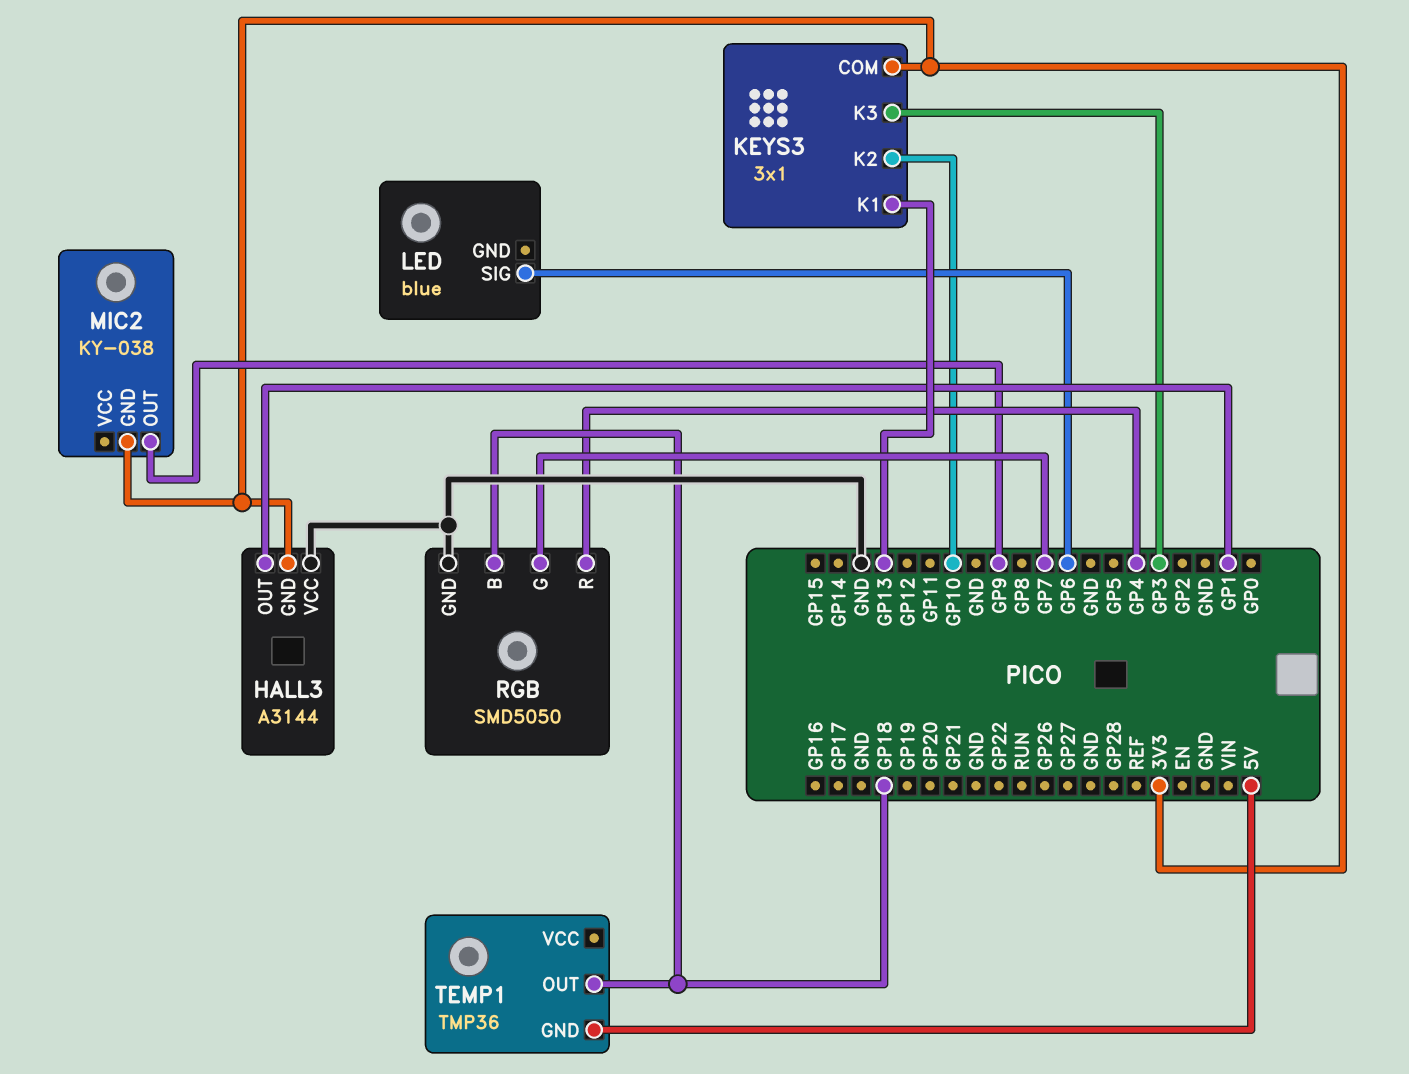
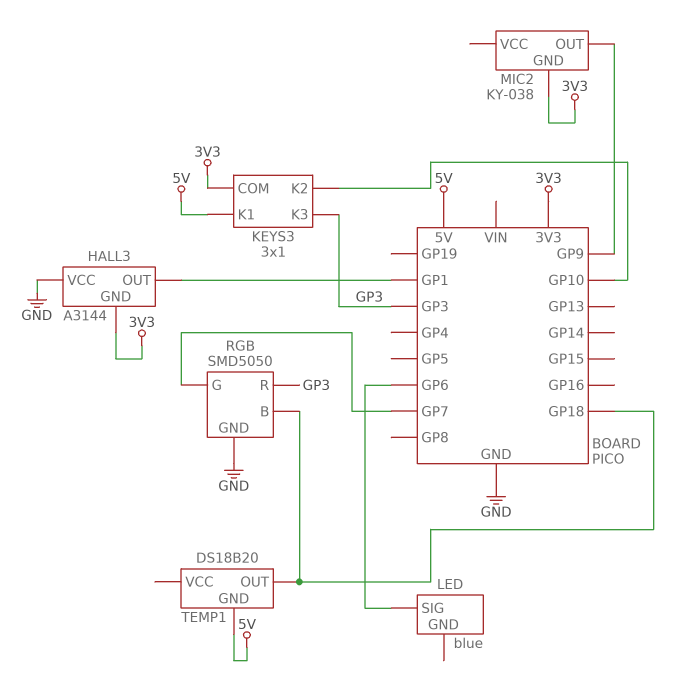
KEYS3 pin K1: GP13 -> 5V
RGB pin R: GP4 -> GP3
TEMP1: TMP36 -> DS18B20

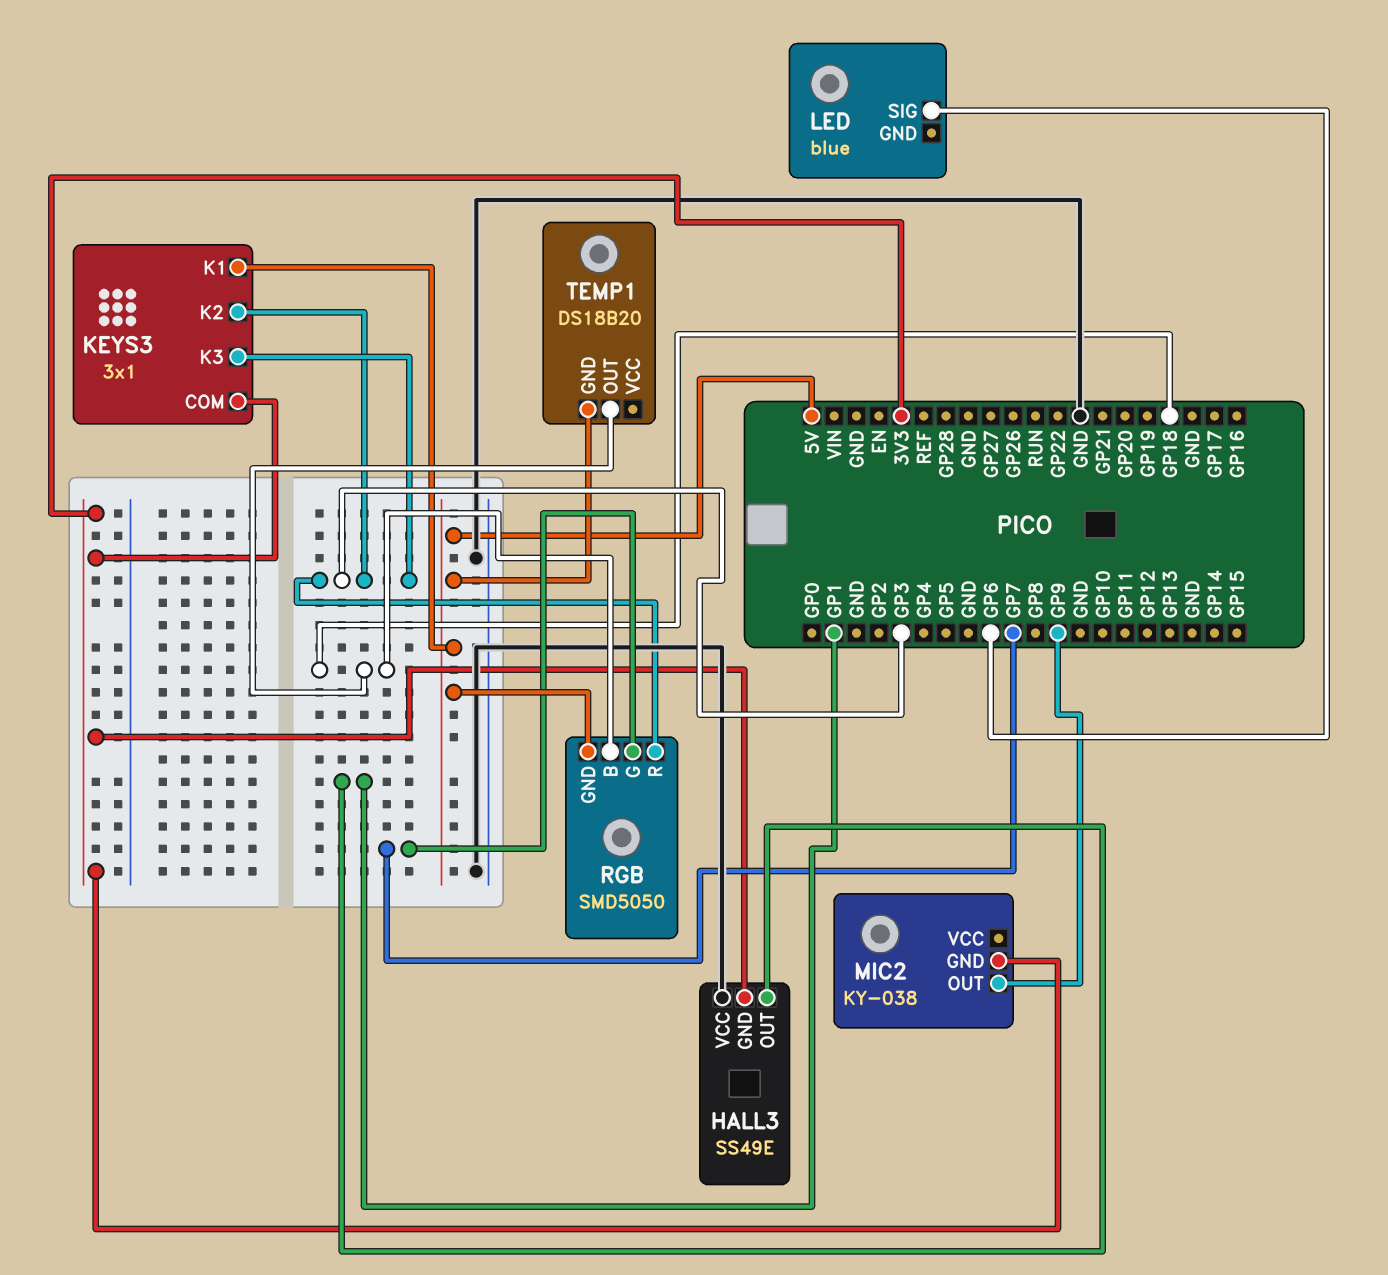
HALL3: A3144 -> SS49E
KEYS3 pin K2: GP10 -> GP3
RGB pin GND: GND -> 5V

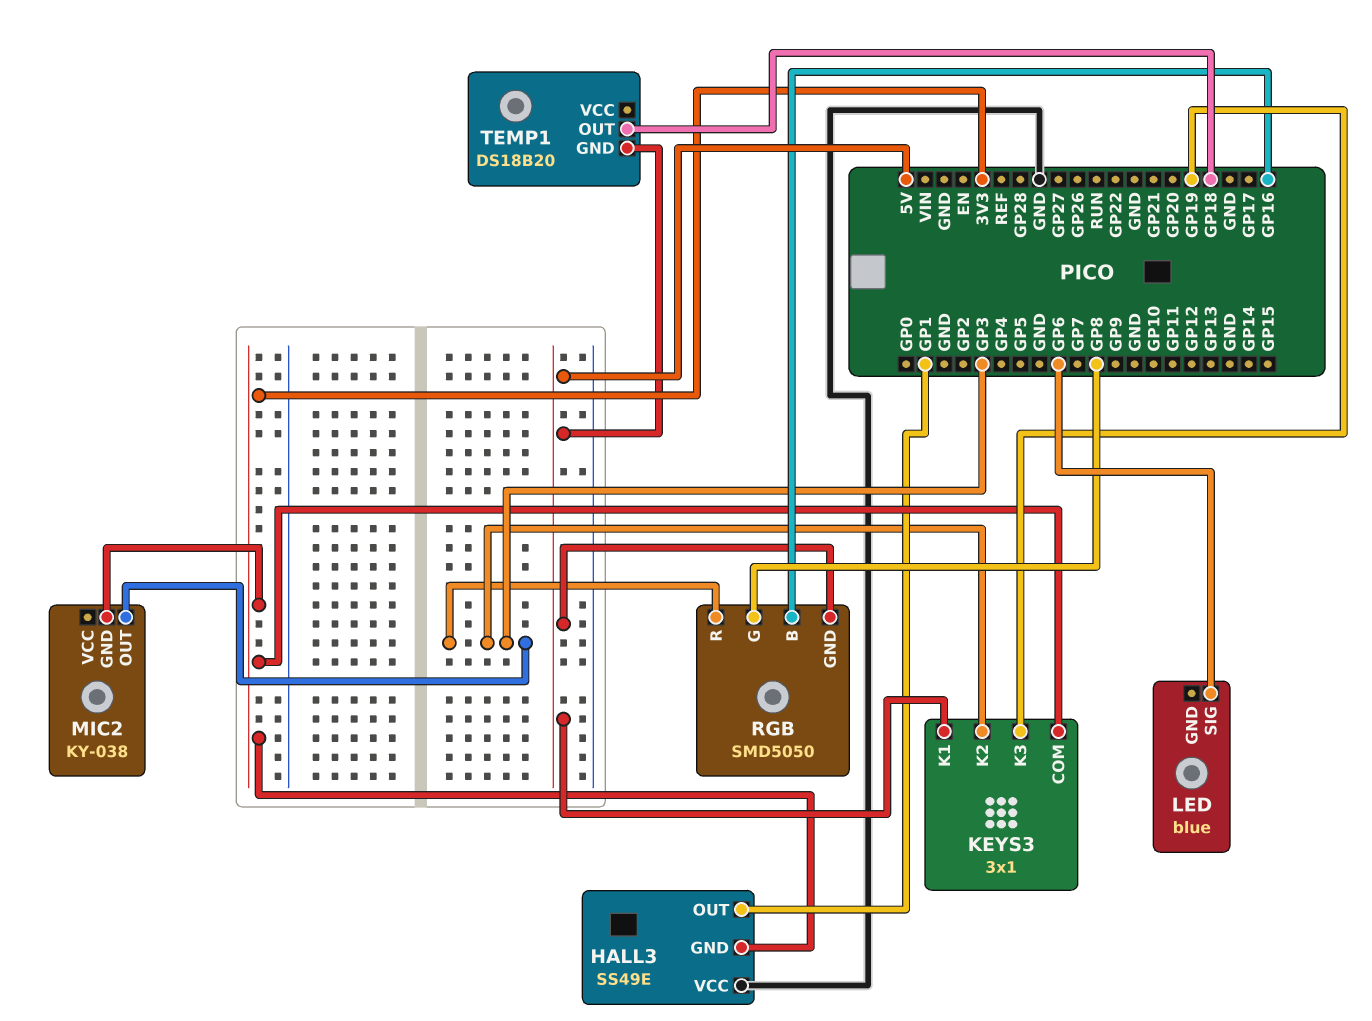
KEYS3 pin K3: GP3 -> GP19
MIC2 pin OUT: GP9 -> GP3
RGB pin B: GP18 -> GP16
RGB pin G: GP7 -> GP8

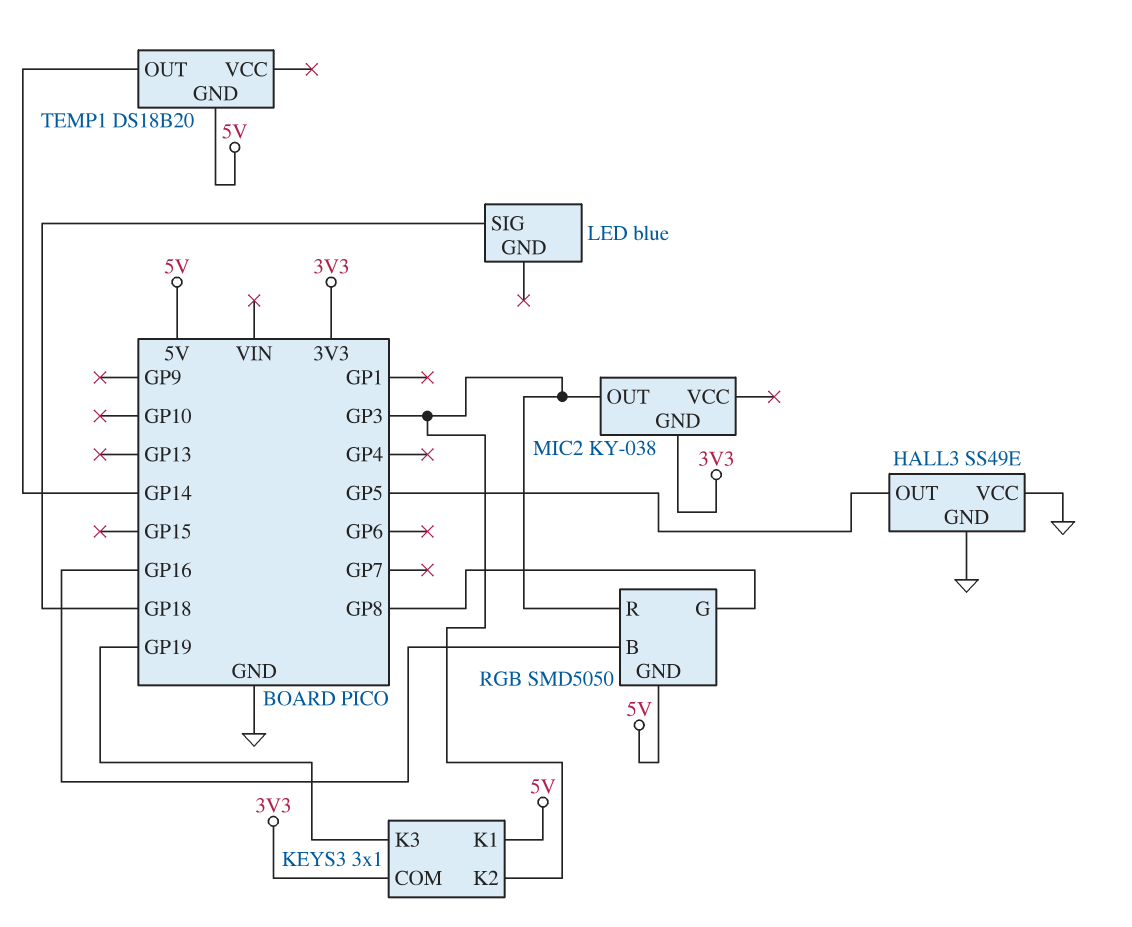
HALL3 pin GND: 3V3 -> GND
HALL3 pin OUT: GP1 -> GP5
LED pin SIG: GP6 -> GP18
TEMP1 pin OUT: GP18 -> GP14

